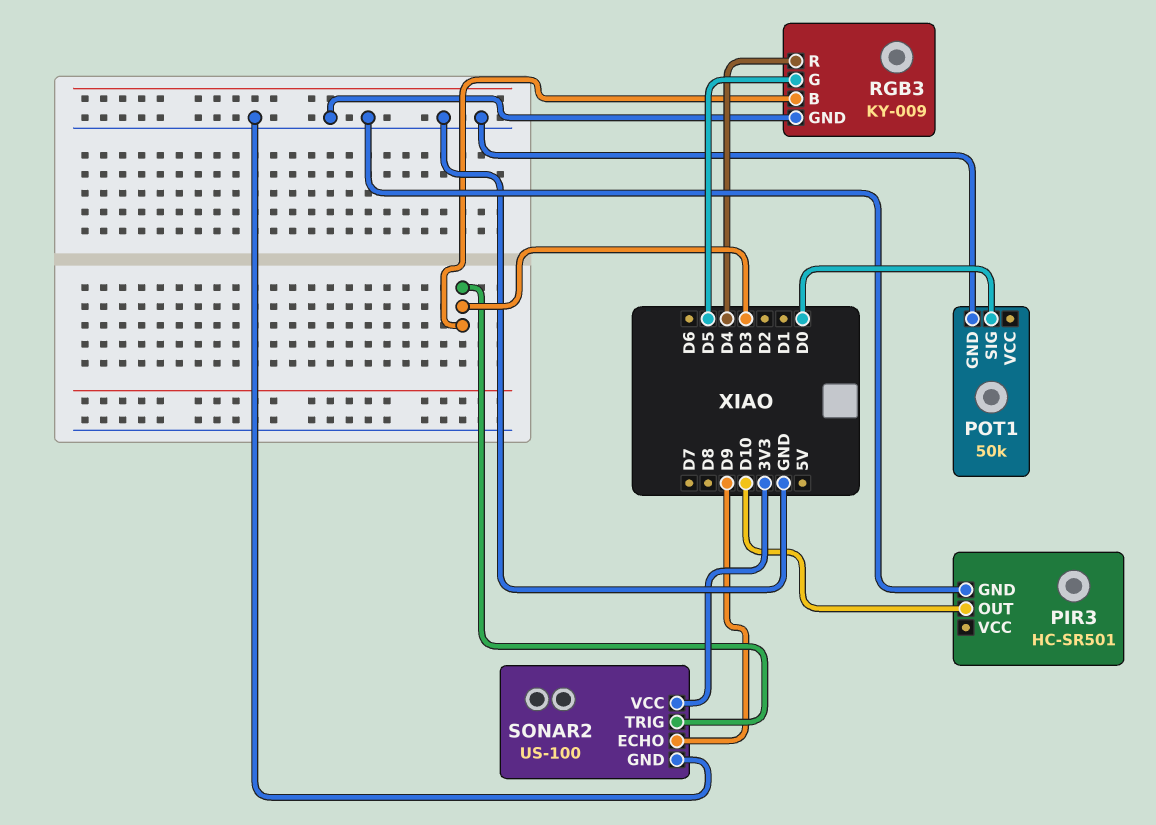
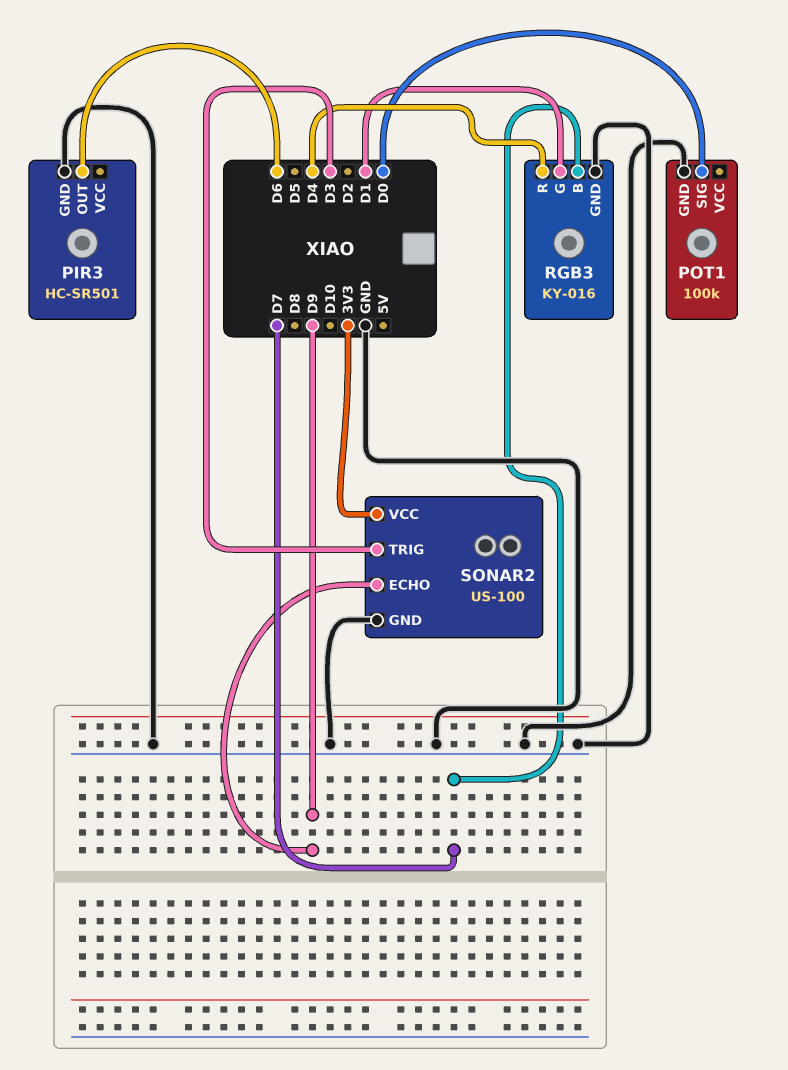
PIR3 pin OUT: D10 -> D6
POT1: 50k -> 100k
RGB3: KY-009 -> KY-016
RGB3 pin B: D3 -> D7
RGB3 pin G: D5 -> D1

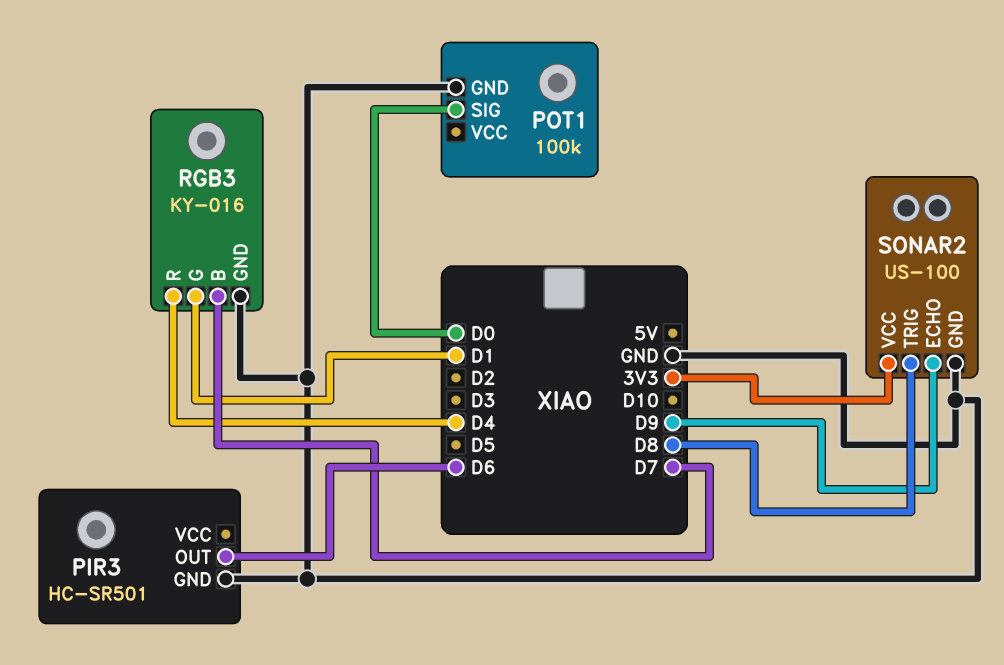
SONAR2 pin TRIG: D3 -> D8

